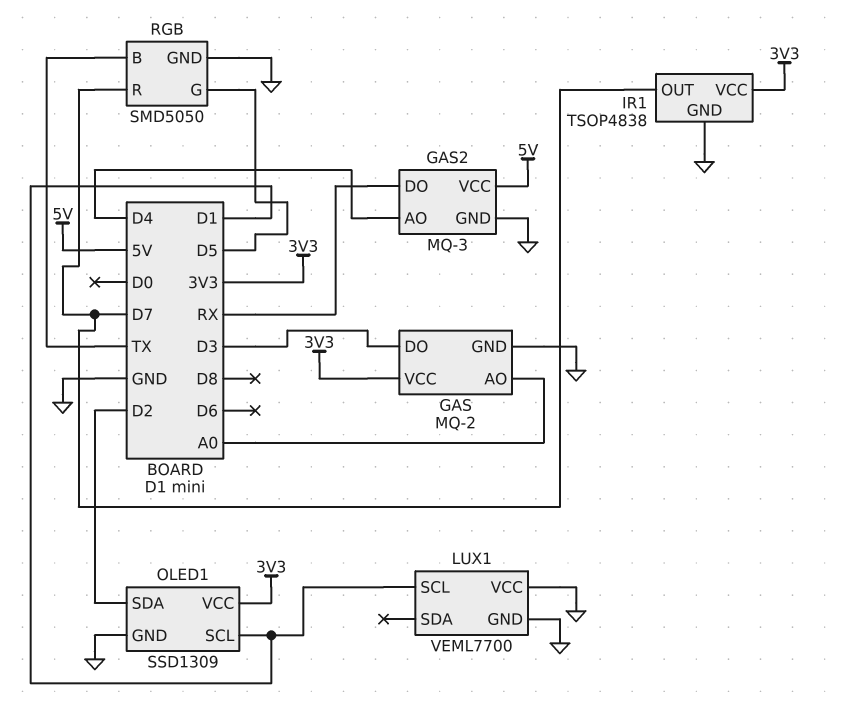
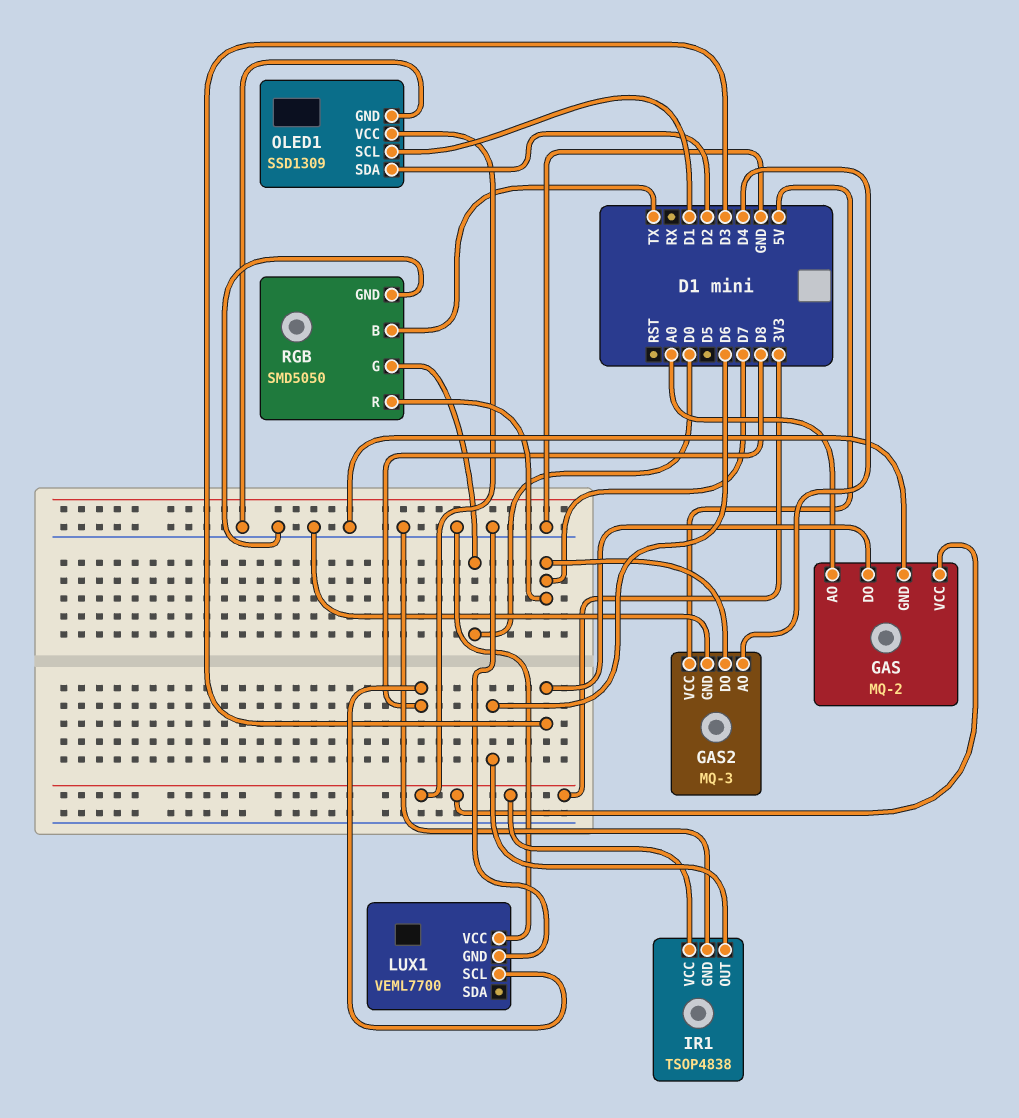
GAS2 pin DO: RX -> D7
IR1 pin OUT: D7 -> D6
LUX1 pin SCL: D1 -> D8
RGB pin G: D5 -> D0

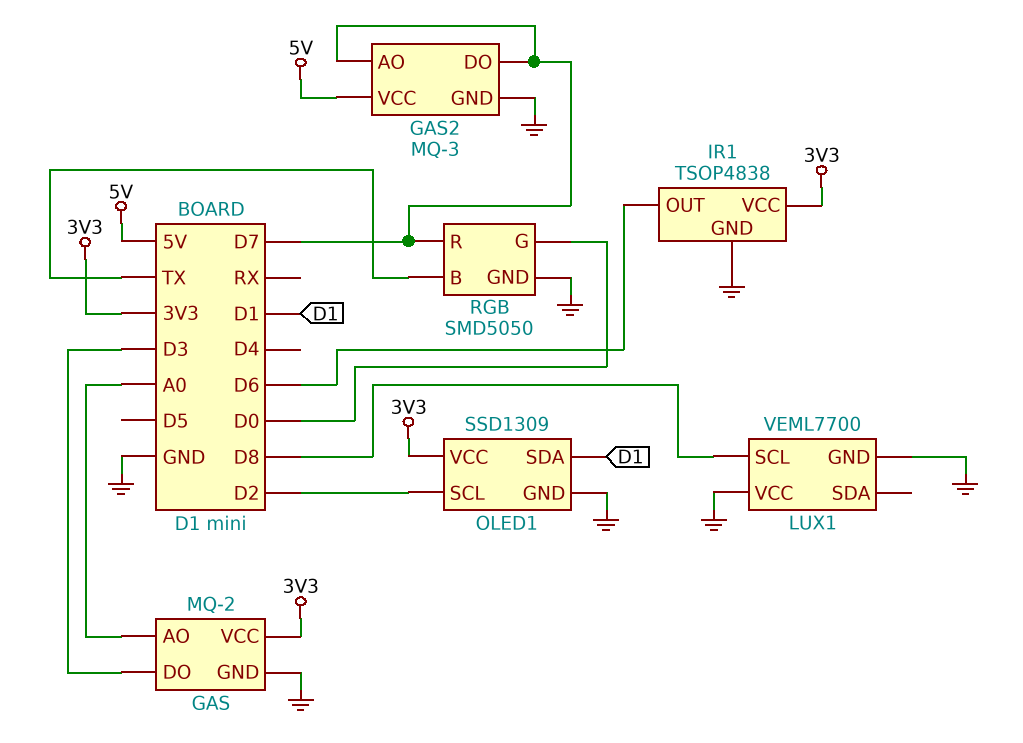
GAS2 pin AO: D4 -> D7
OLED1 pin SCL: D1 -> D2
OLED1 pin SDA: D2 -> D1

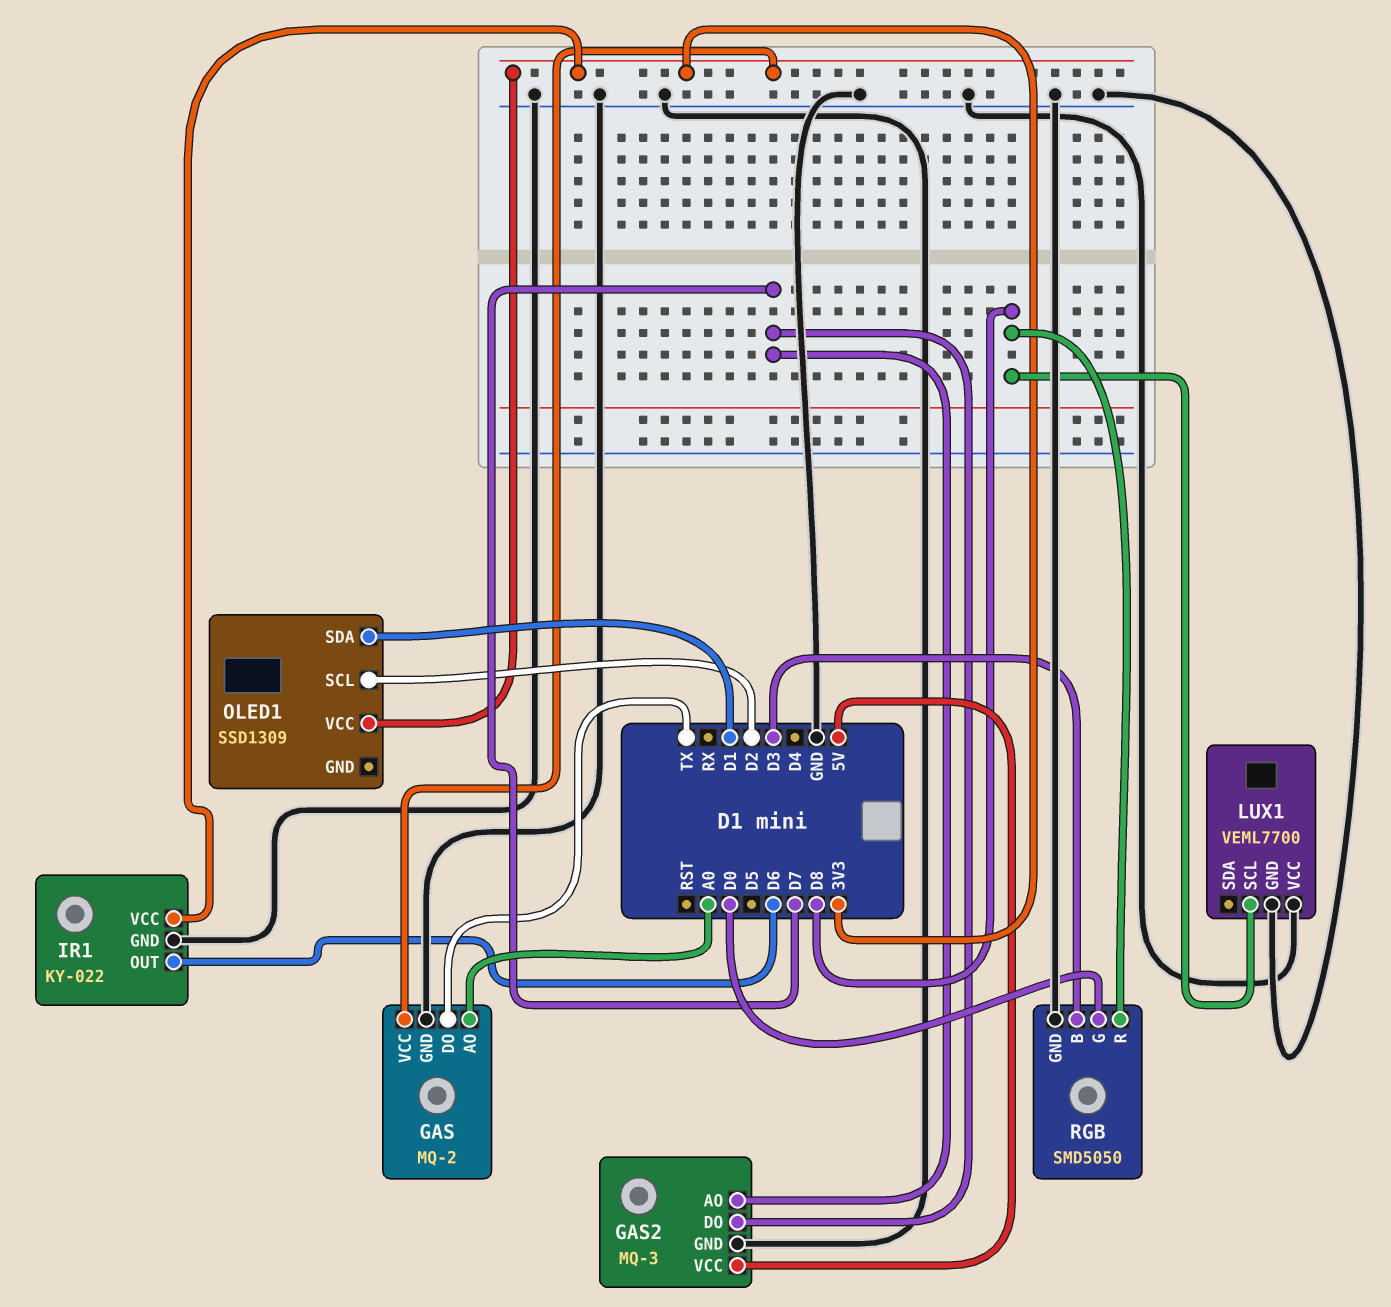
GAS pin DO: D3 -> TX
IR1: TSOP4838 -> KY-022
OLED1 pin GND: GND -> none
RGB pin B: TX -> D3
RGB pin R: D7 -> D8

